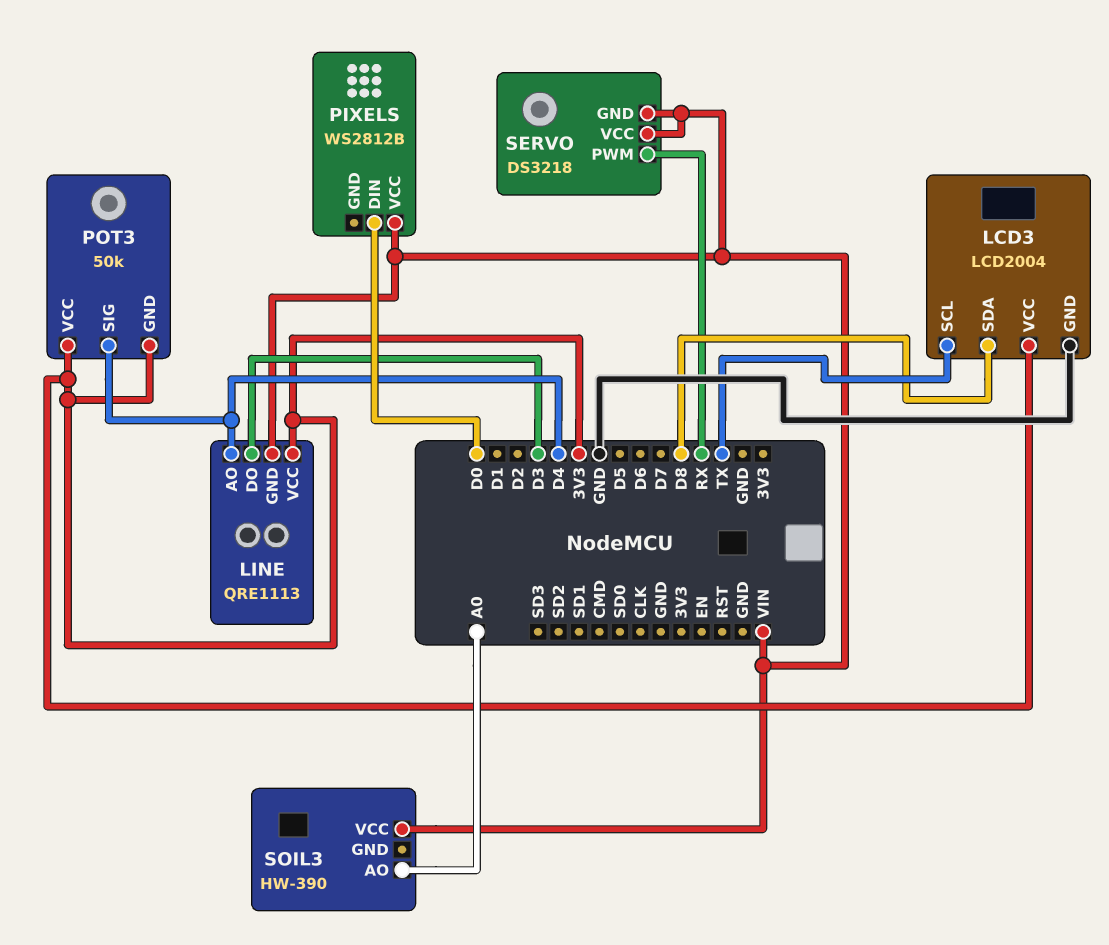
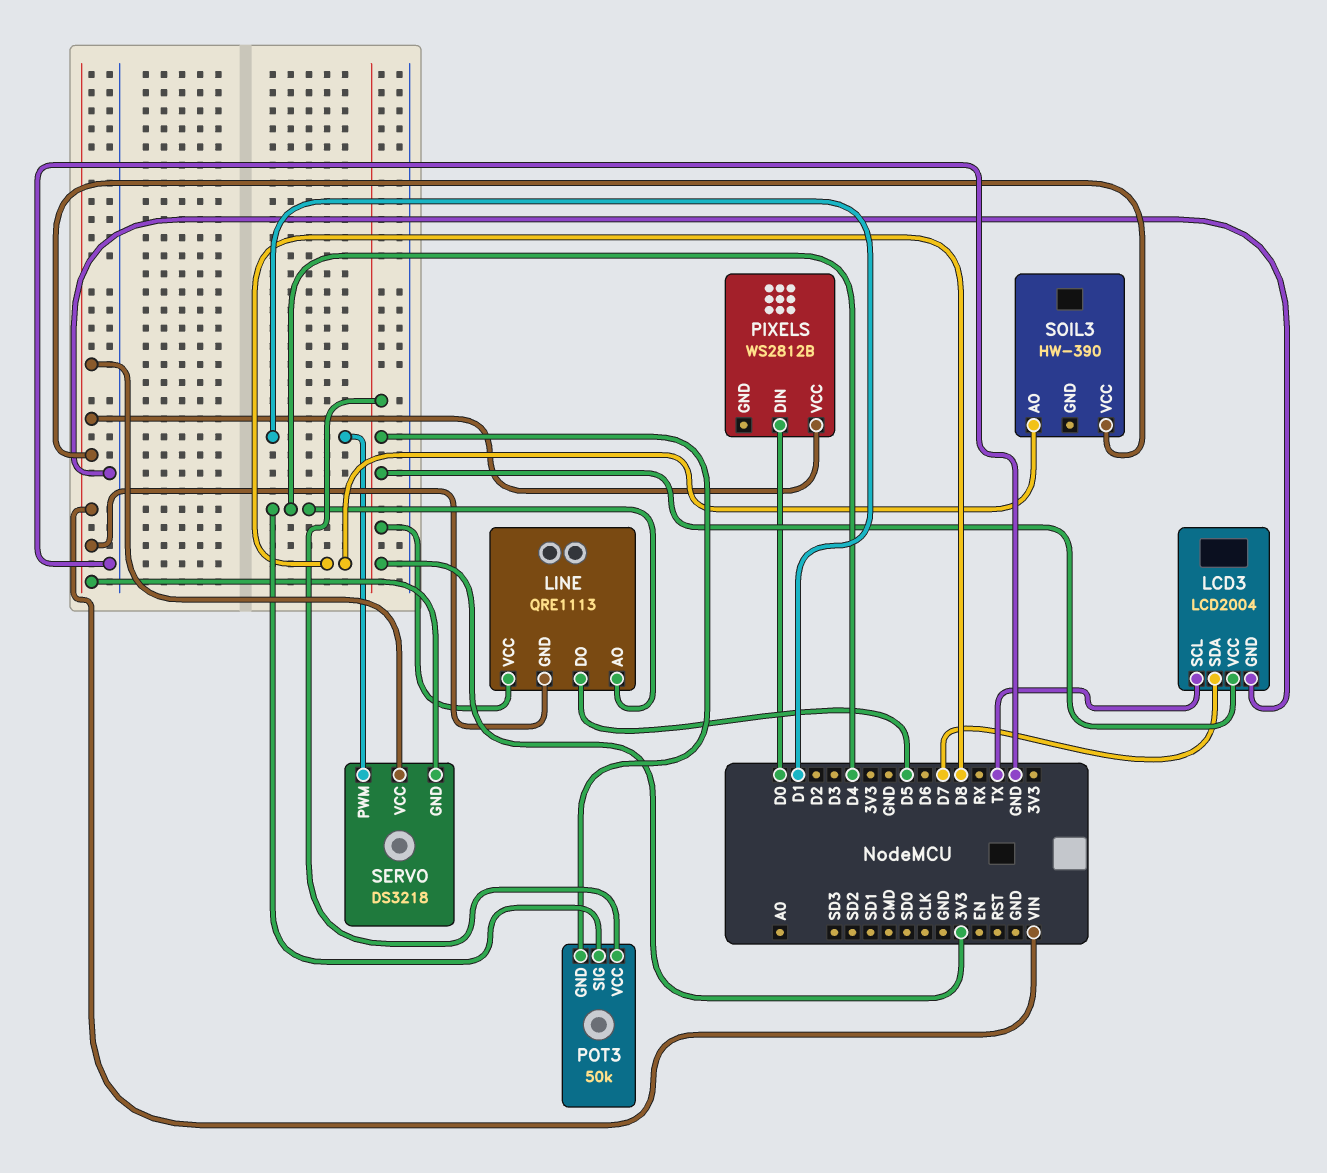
LCD3 pin SDA: D8 -> D7
LINE pin DO: D3 -> D5
SERVO pin PWM: RX -> D1
SOIL3 pin AO: A0 -> D8

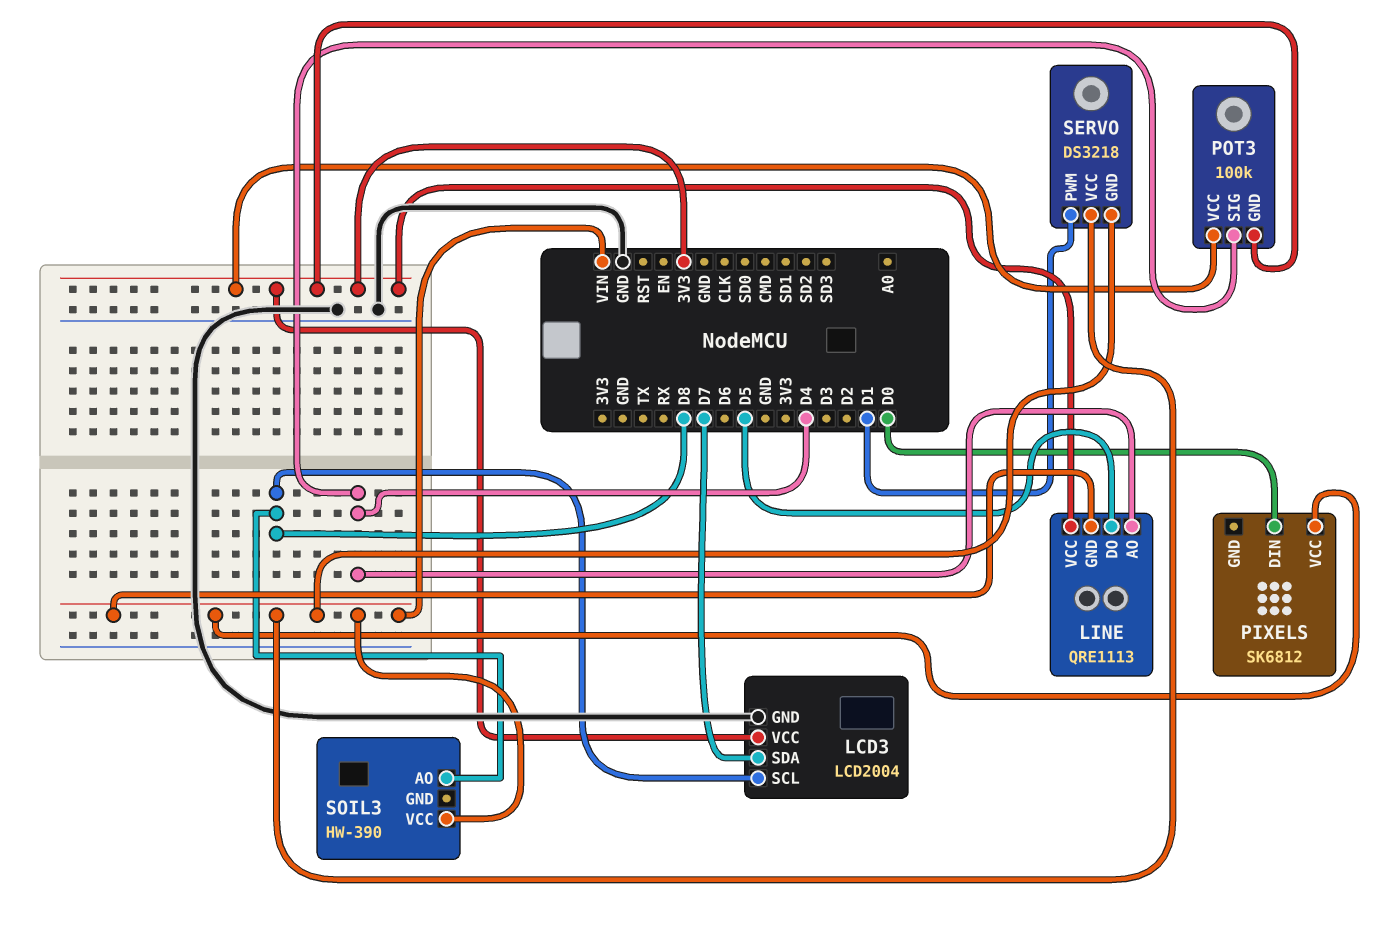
LCD3 pin SCL: TX -> D8
PIXELS: WS2812B -> SK6812
POT3: 50k -> 100k

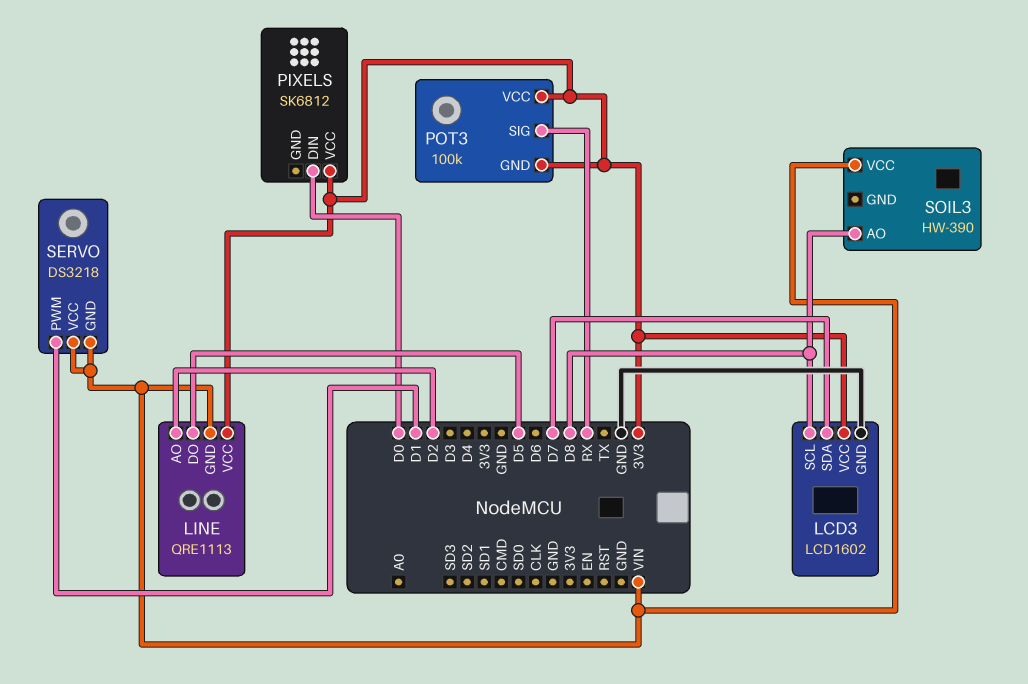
LCD3: LCD2004 -> LCD1602
LINE pin AO: D4 -> D2
PIXELS pin VCC: VIN -> 3V3
POT3 pin SIG: D4 -> RX

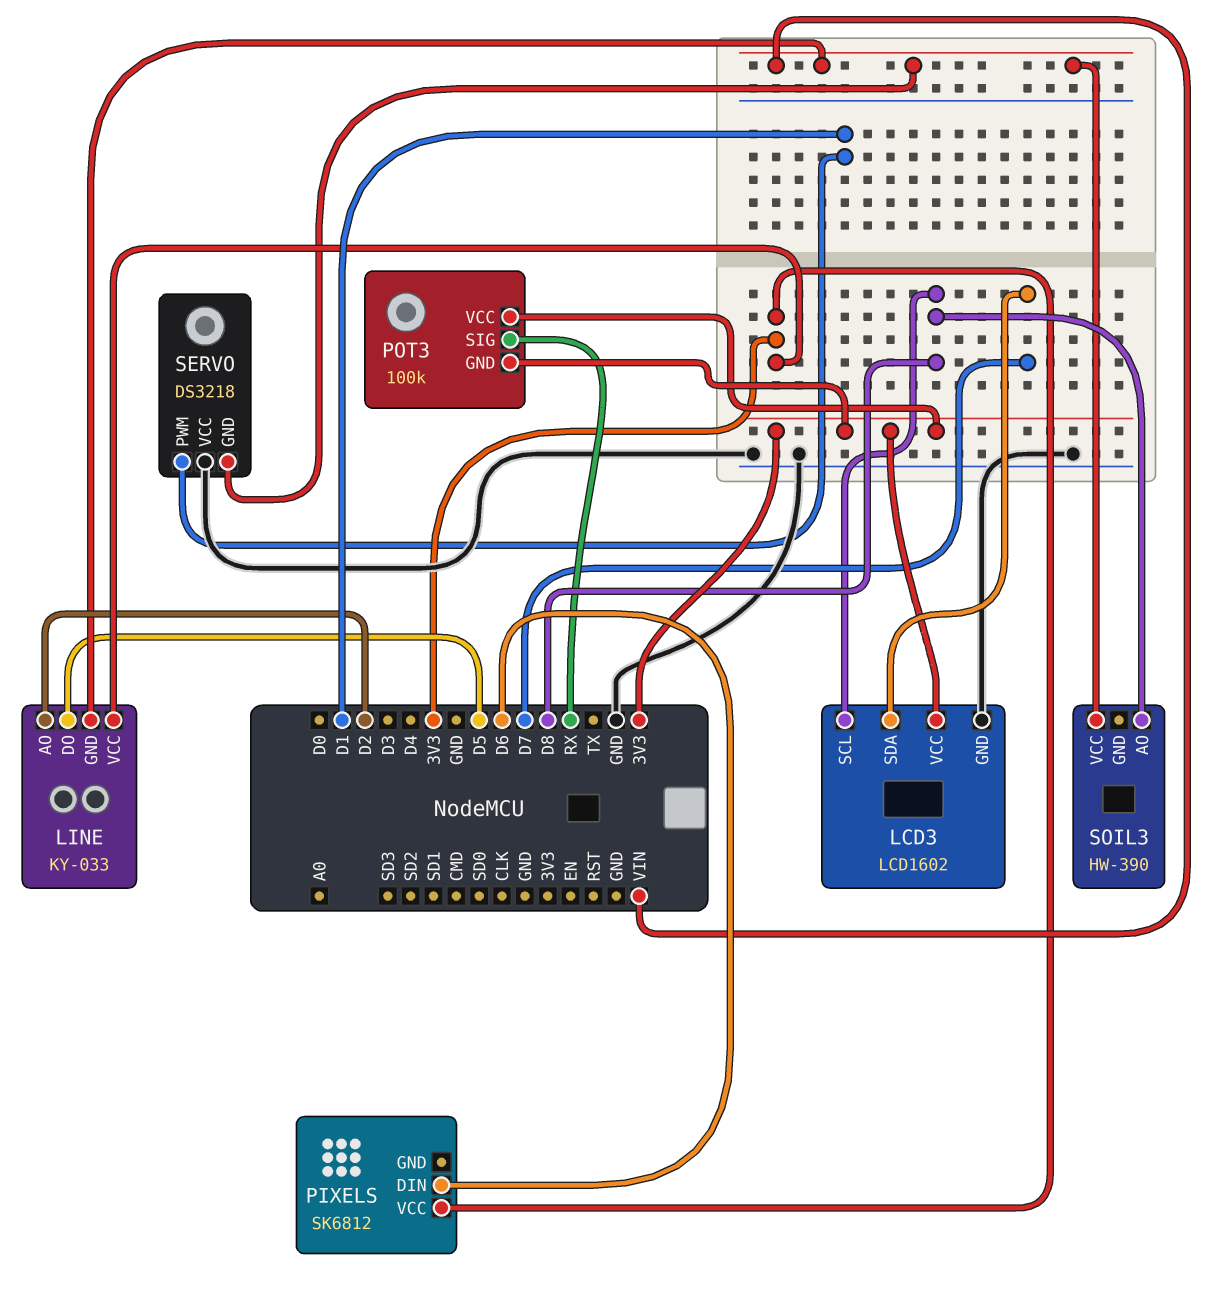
LINE: QRE1113 -> KY-033
PIXELS pin DIN: D0 -> D6
SERVO pin VCC: VIN -> GND

